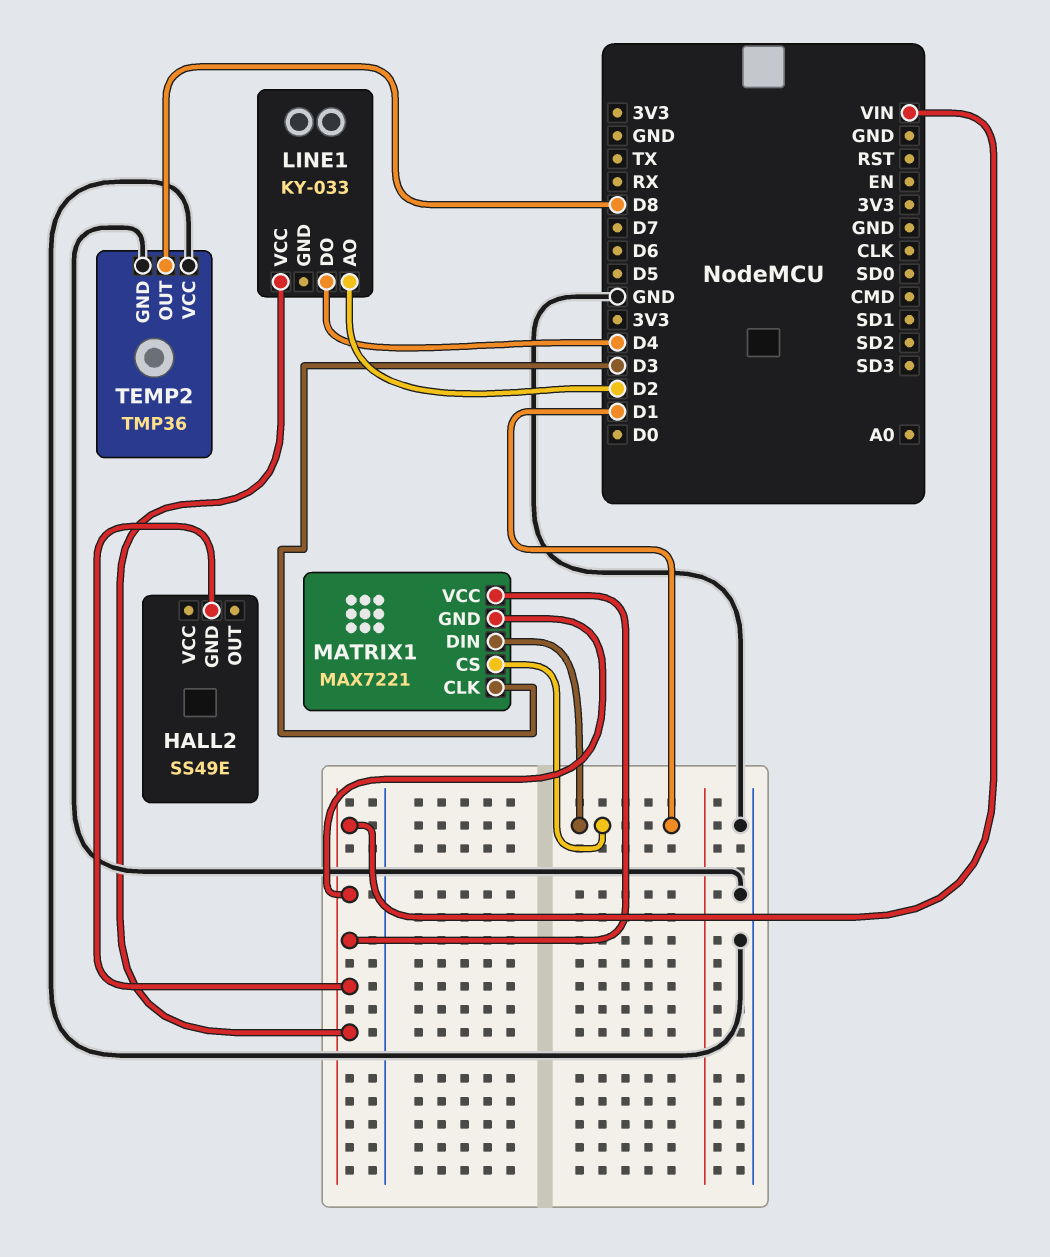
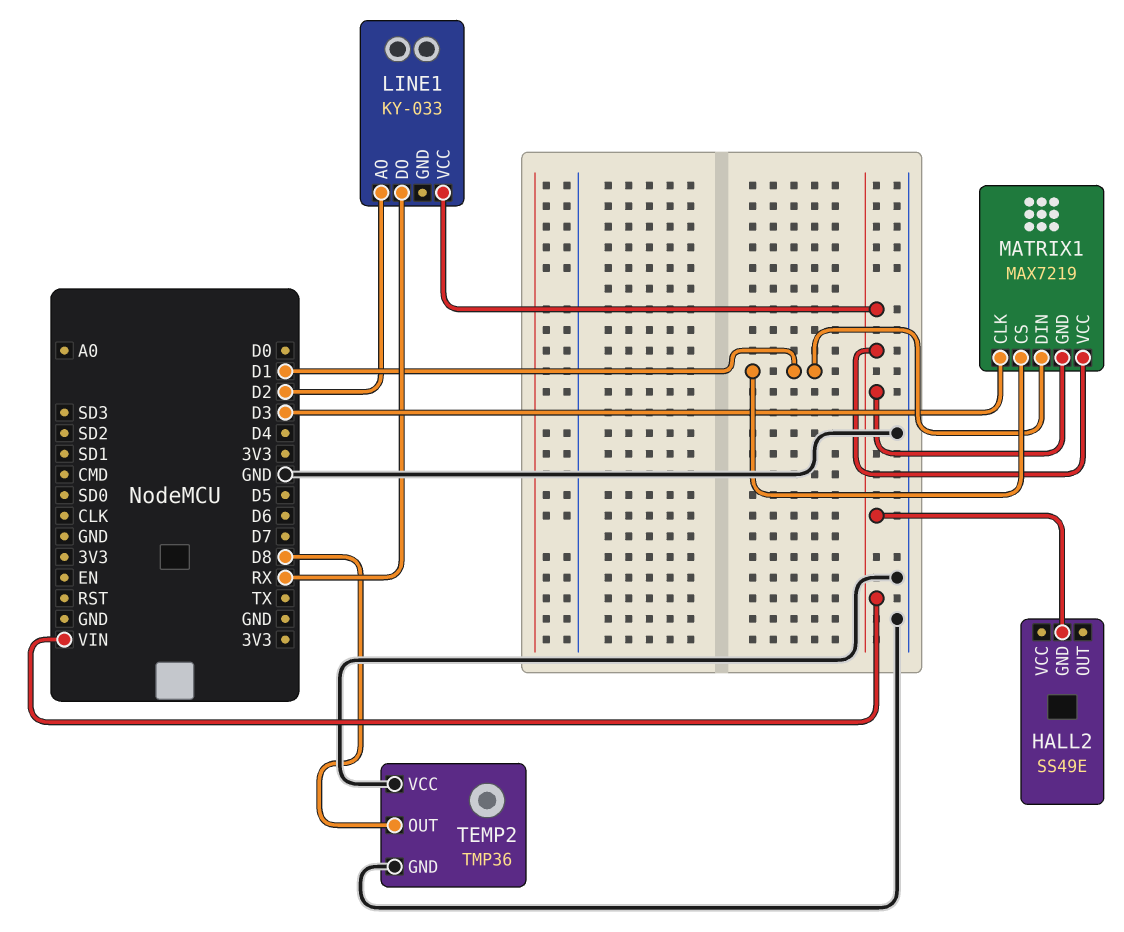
LINE1 pin DO: D4 -> RX
MATRIX1: MAX7221 -> MAX7219

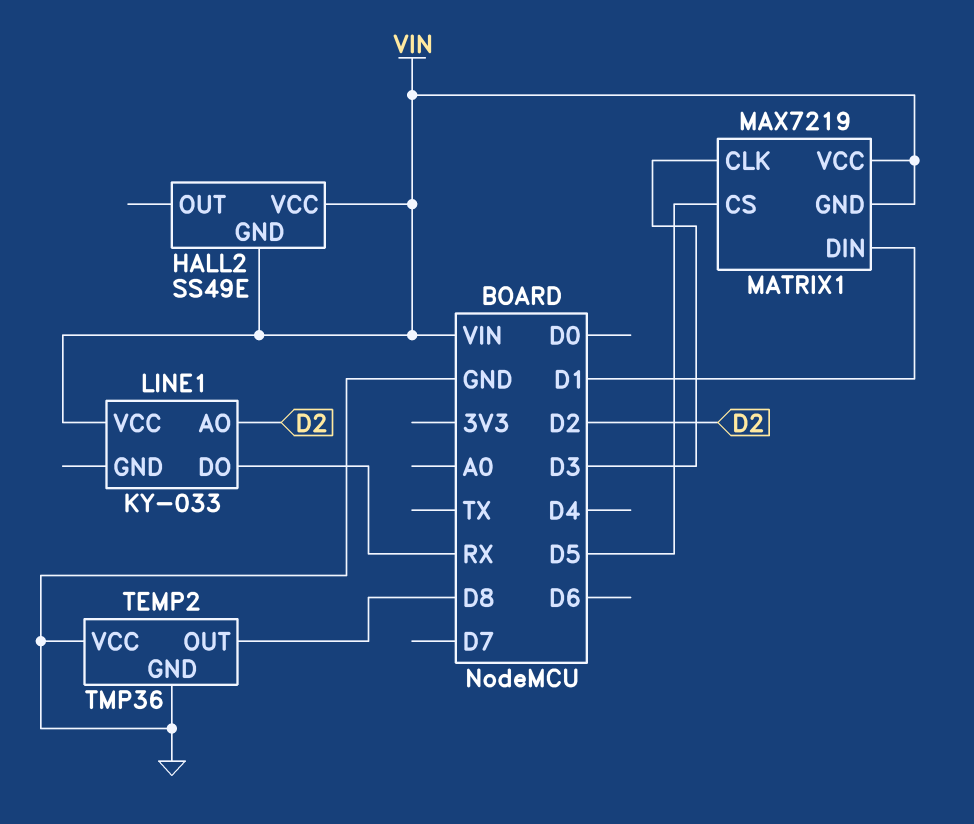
HALL2 pin VCC: none -> VIN
MATRIX1 pin CS: D1 -> D5

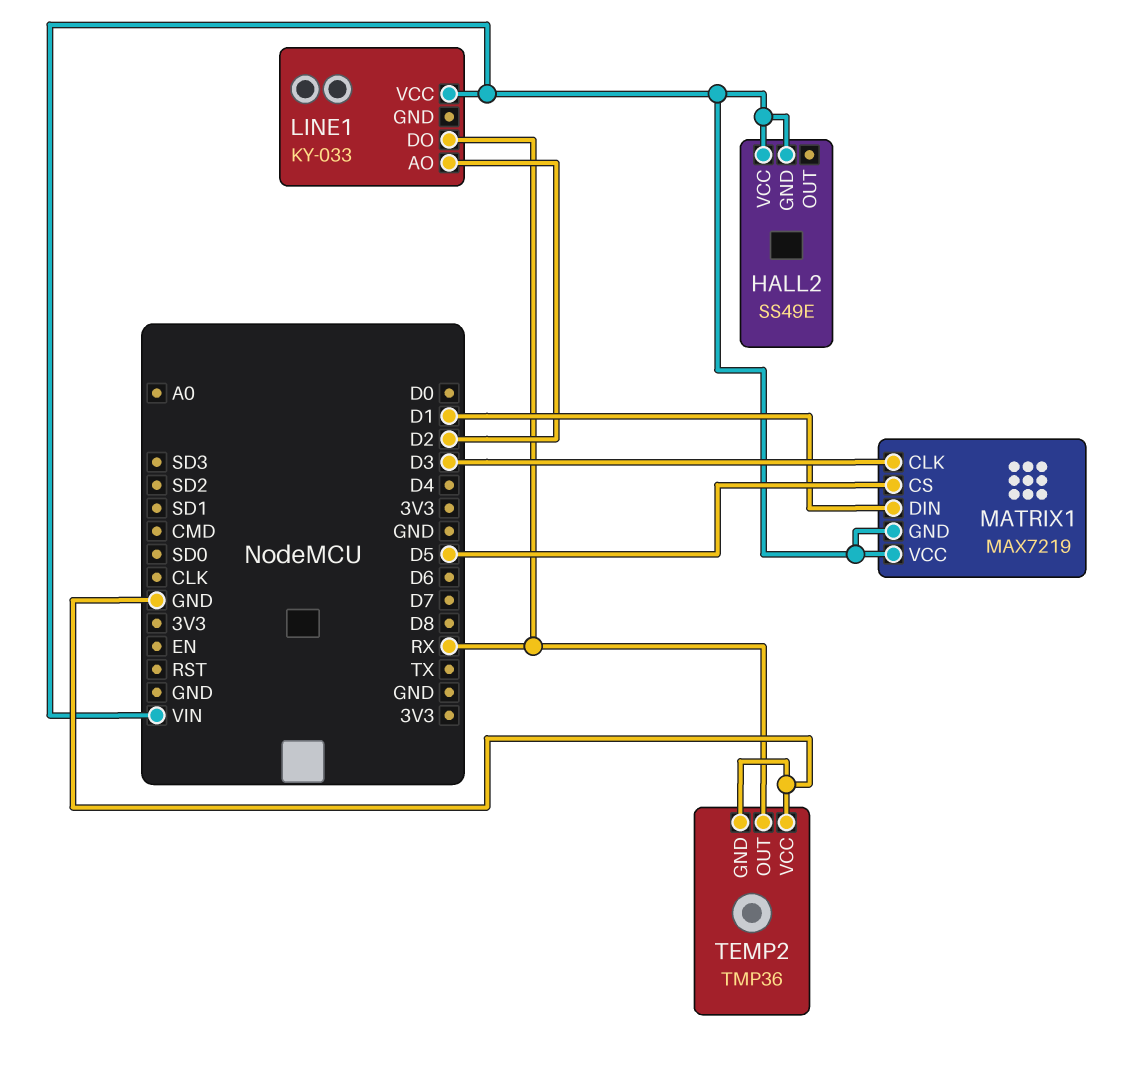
TEMP2 pin OUT: D8 -> RX

